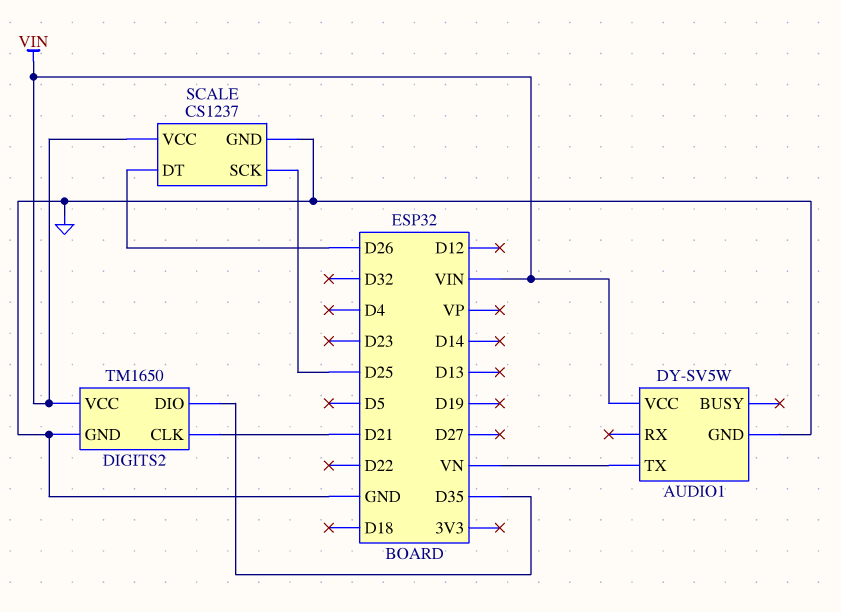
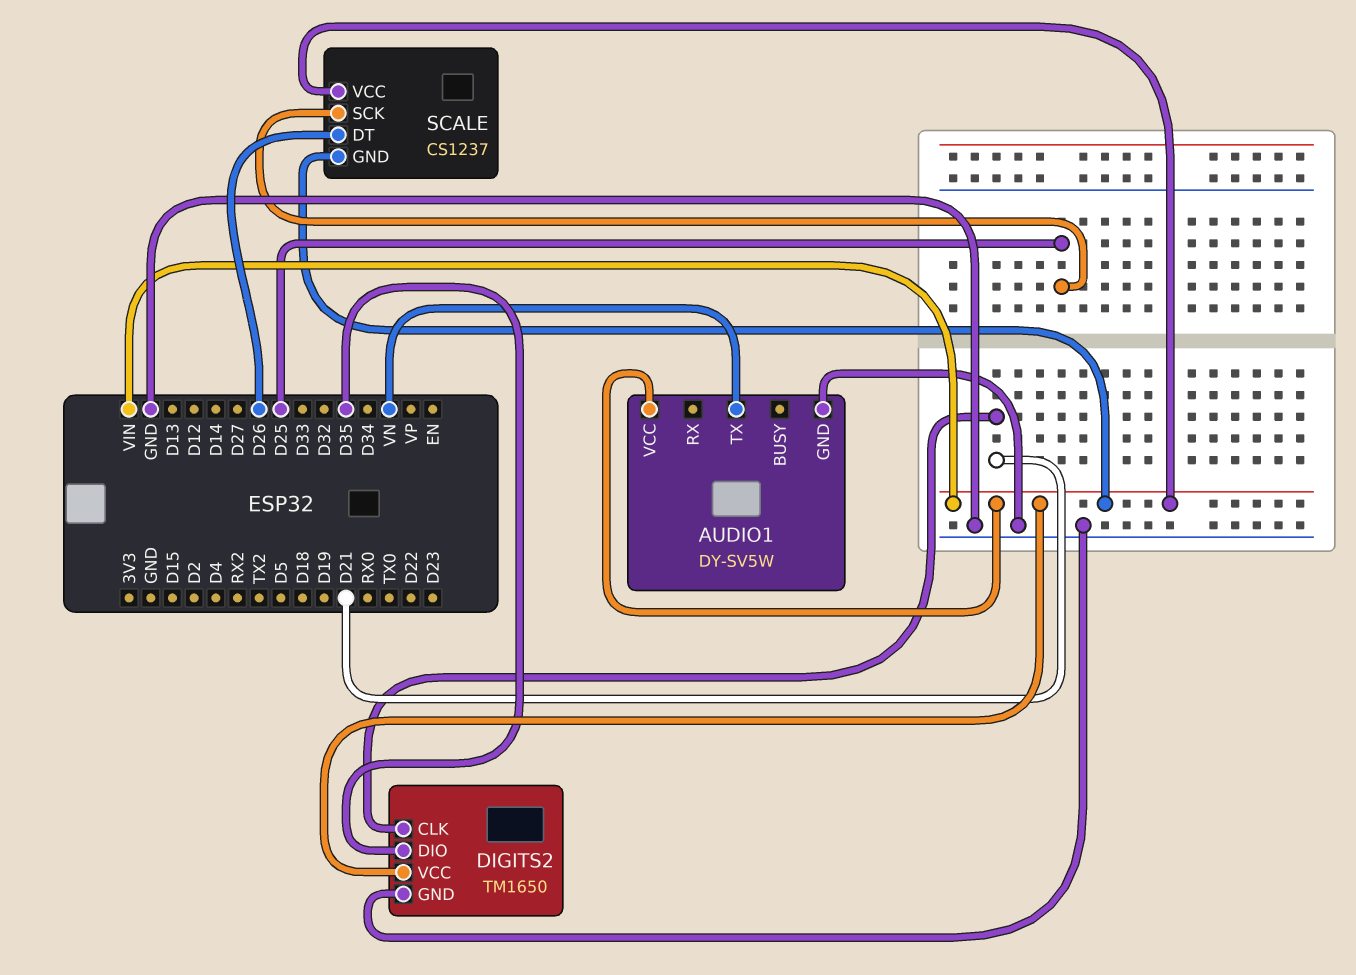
SCALE pin GND: GND -> VIN

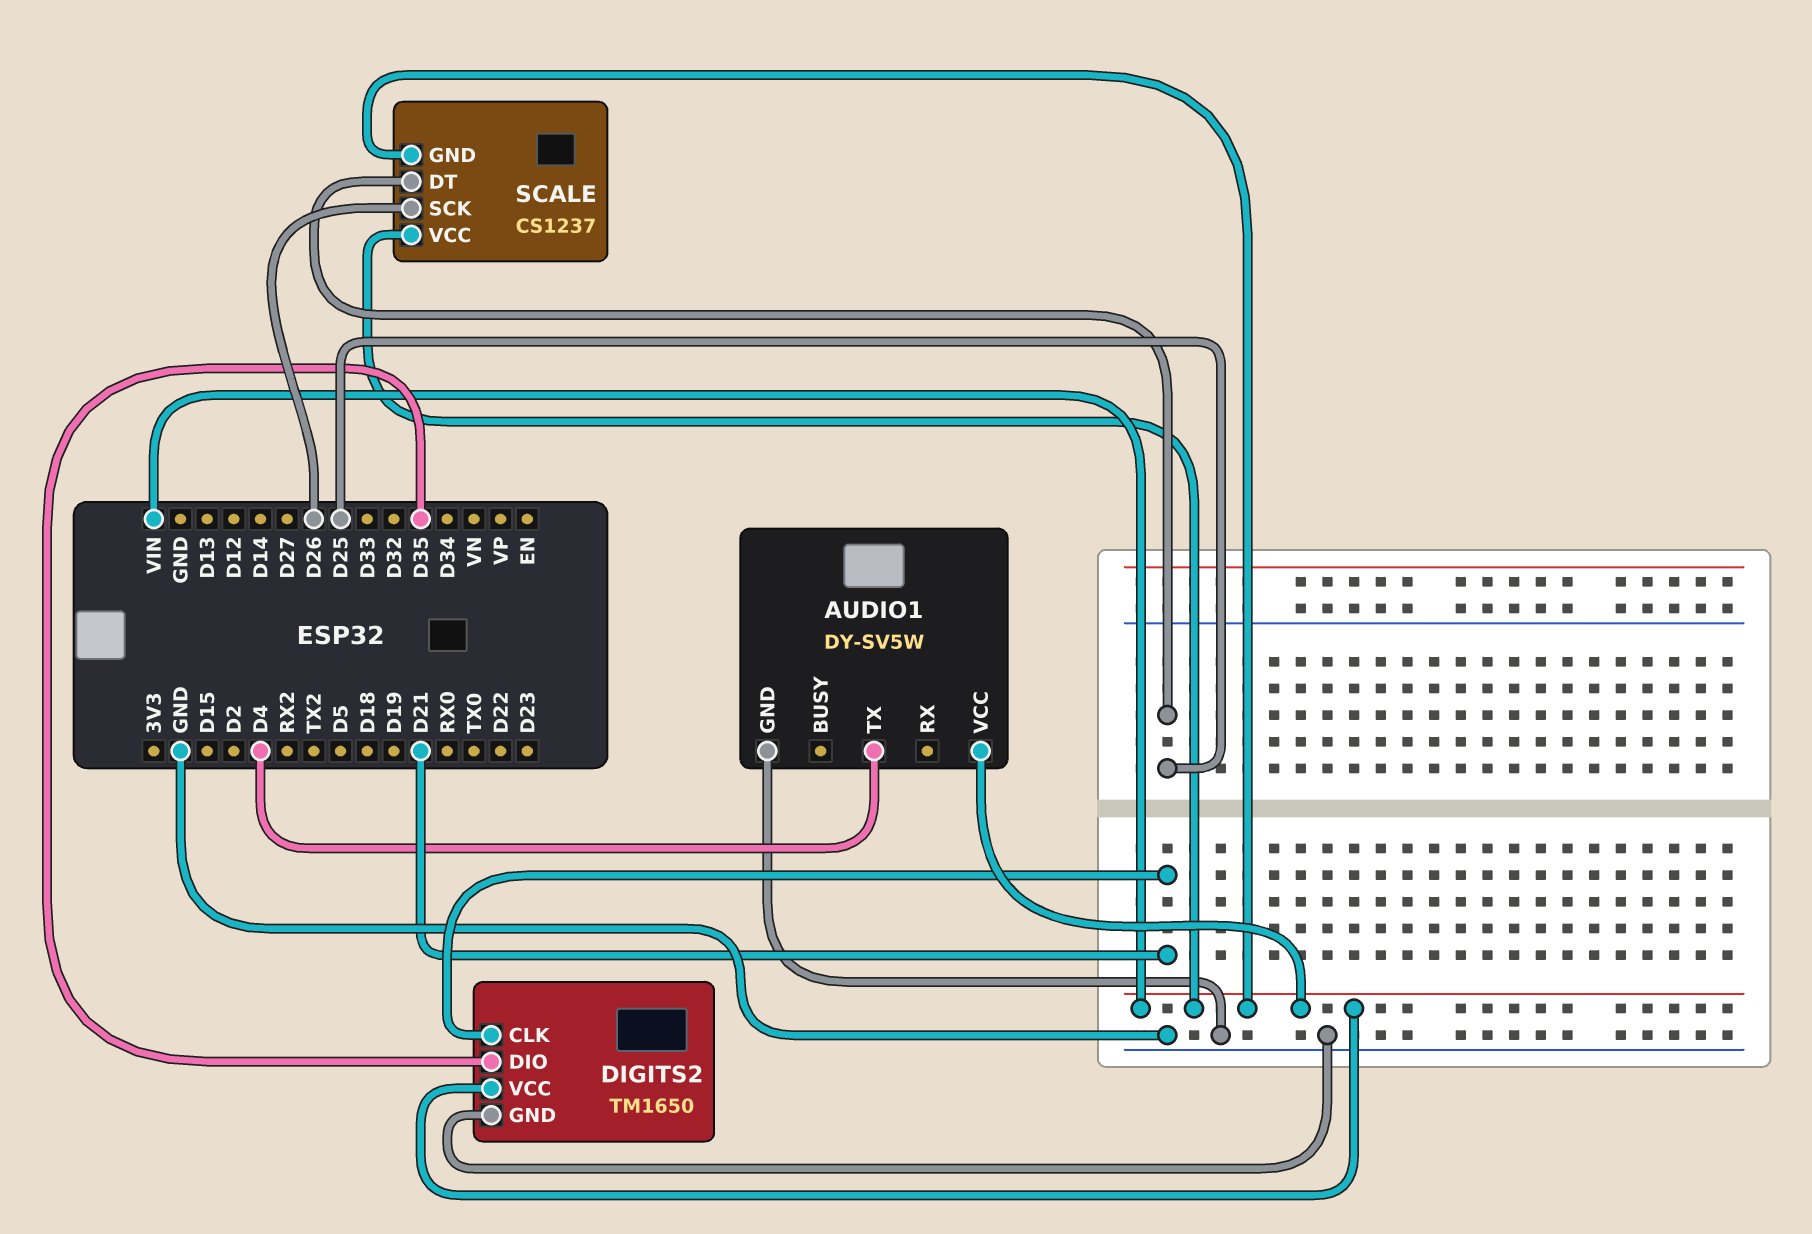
AUDIO1 pin TX: VN -> D4
SCALE pin DT: D26 -> D25
SCALE pin SCK: D25 -> D26

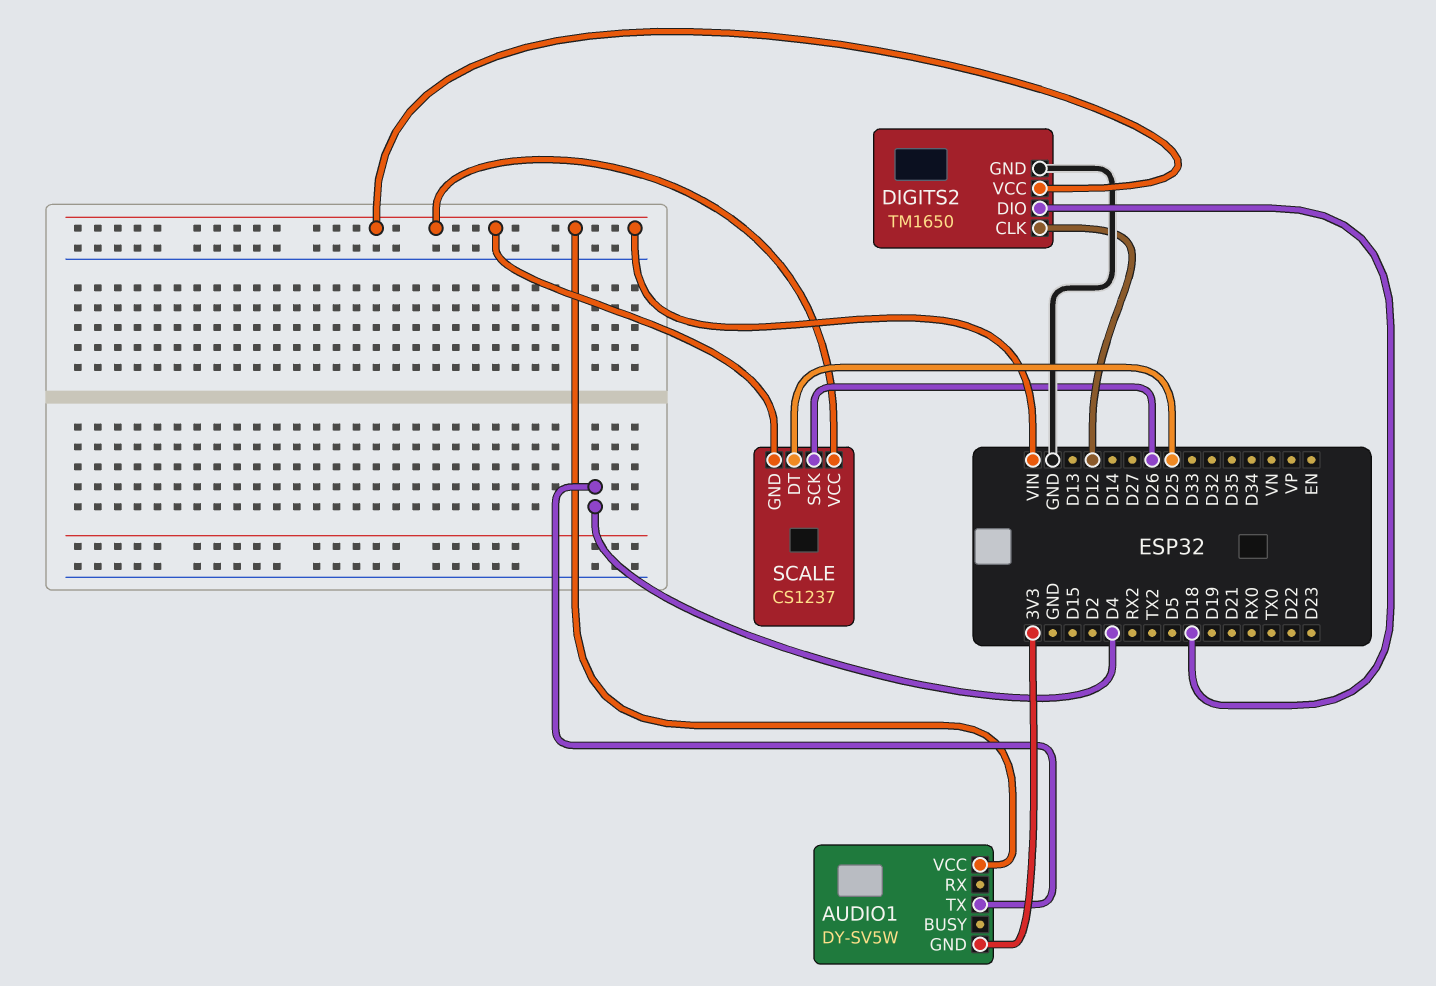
AUDIO1 pin GND: GND -> 3V3
DIGITS2 pin CLK: D21 -> D12
DIGITS2 pin DIO: D35 -> D18

